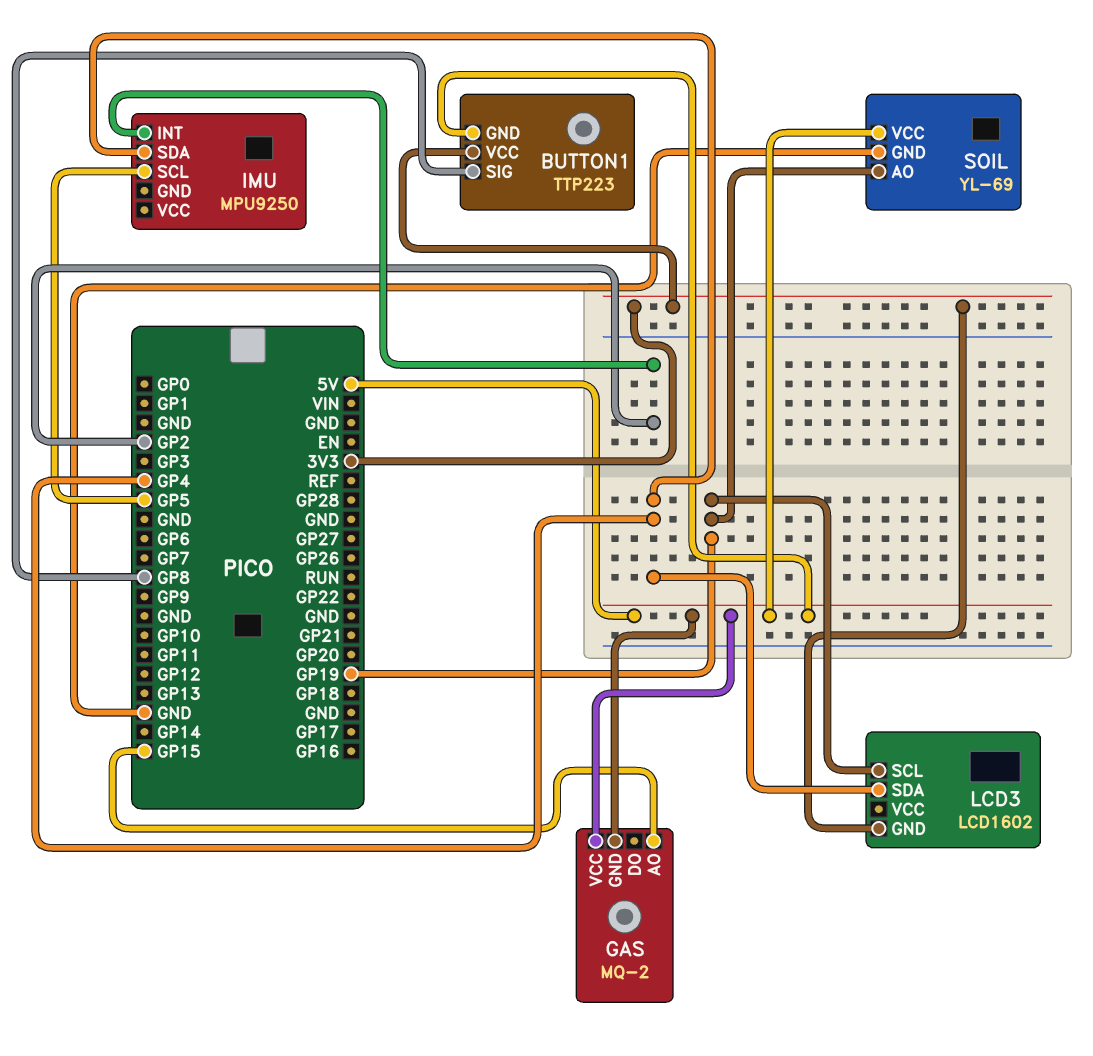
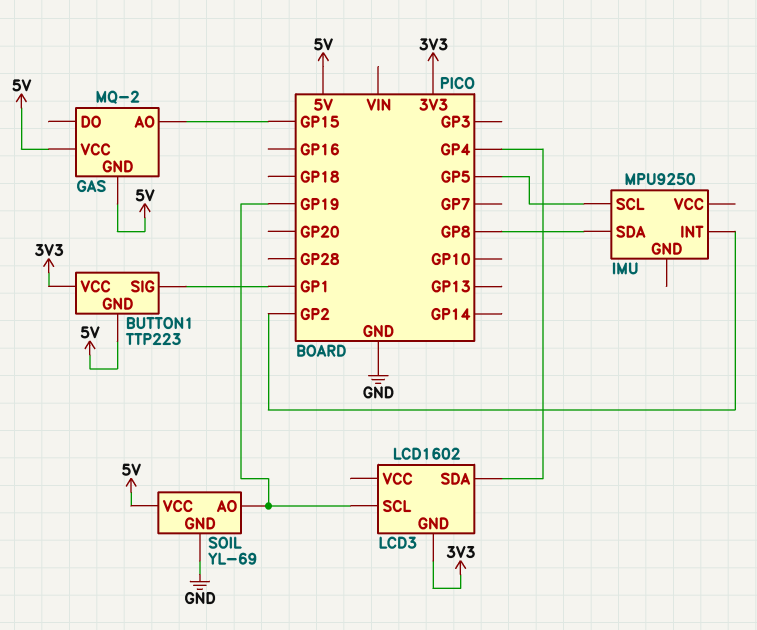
BUTTON1 pin SIG: GP8 -> GP1
IMU pin SDA: GP4 -> GP8

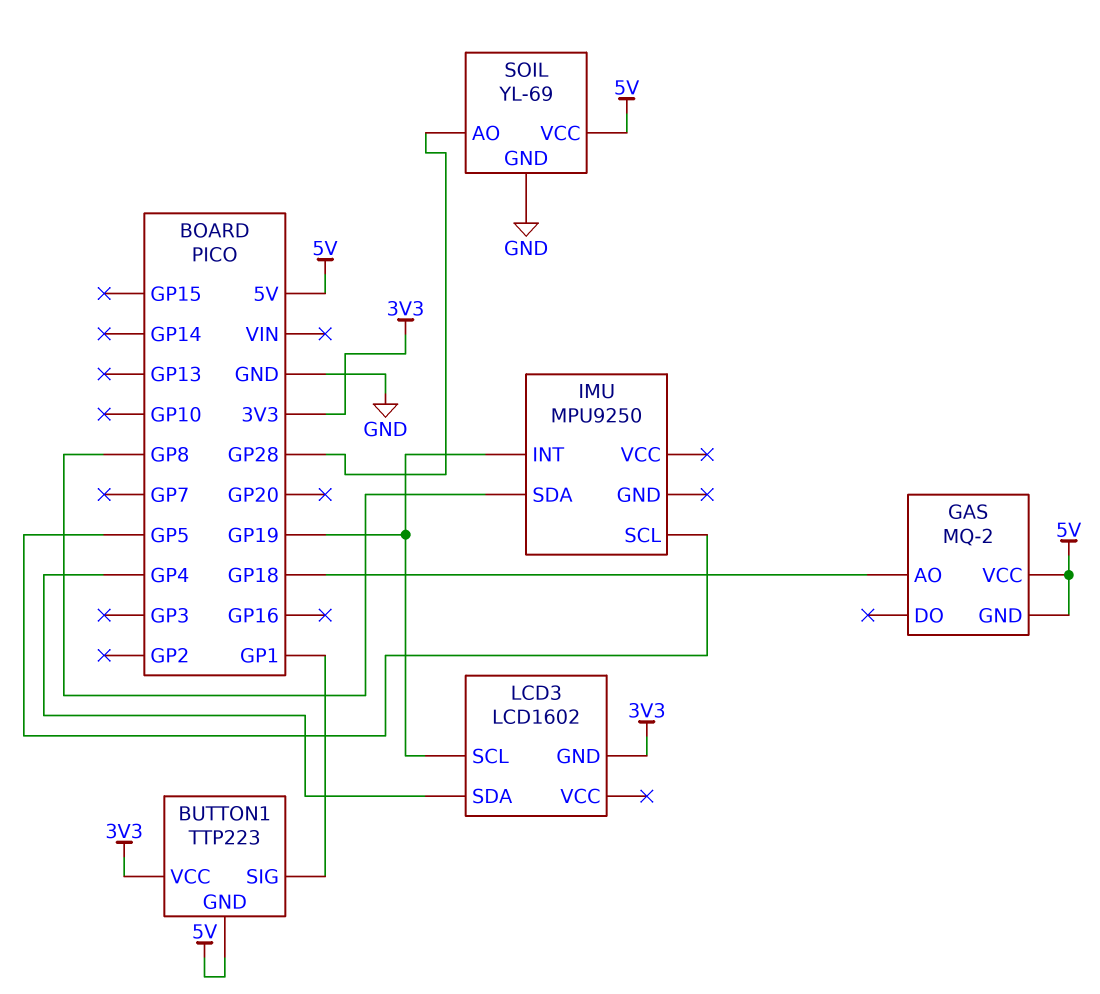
GAS pin AO: GP15 -> GP18
IMU pin INT: GP2 -> GP19
SOIL pin AO: GP19 -> GP28

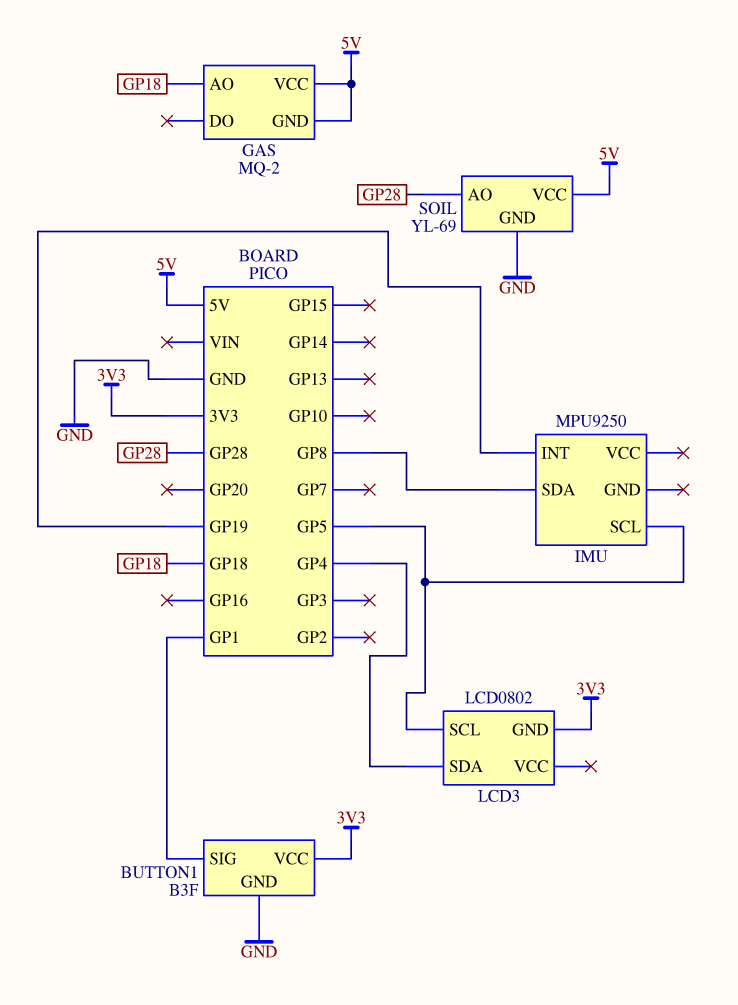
BUTTON1: TTP223 -> B3F
BUTTON1 pin GND: 5V -> GND
LCD3: LCD1602 -> LCD0802
LCD3 pin SCL: GP19 -> GP5

